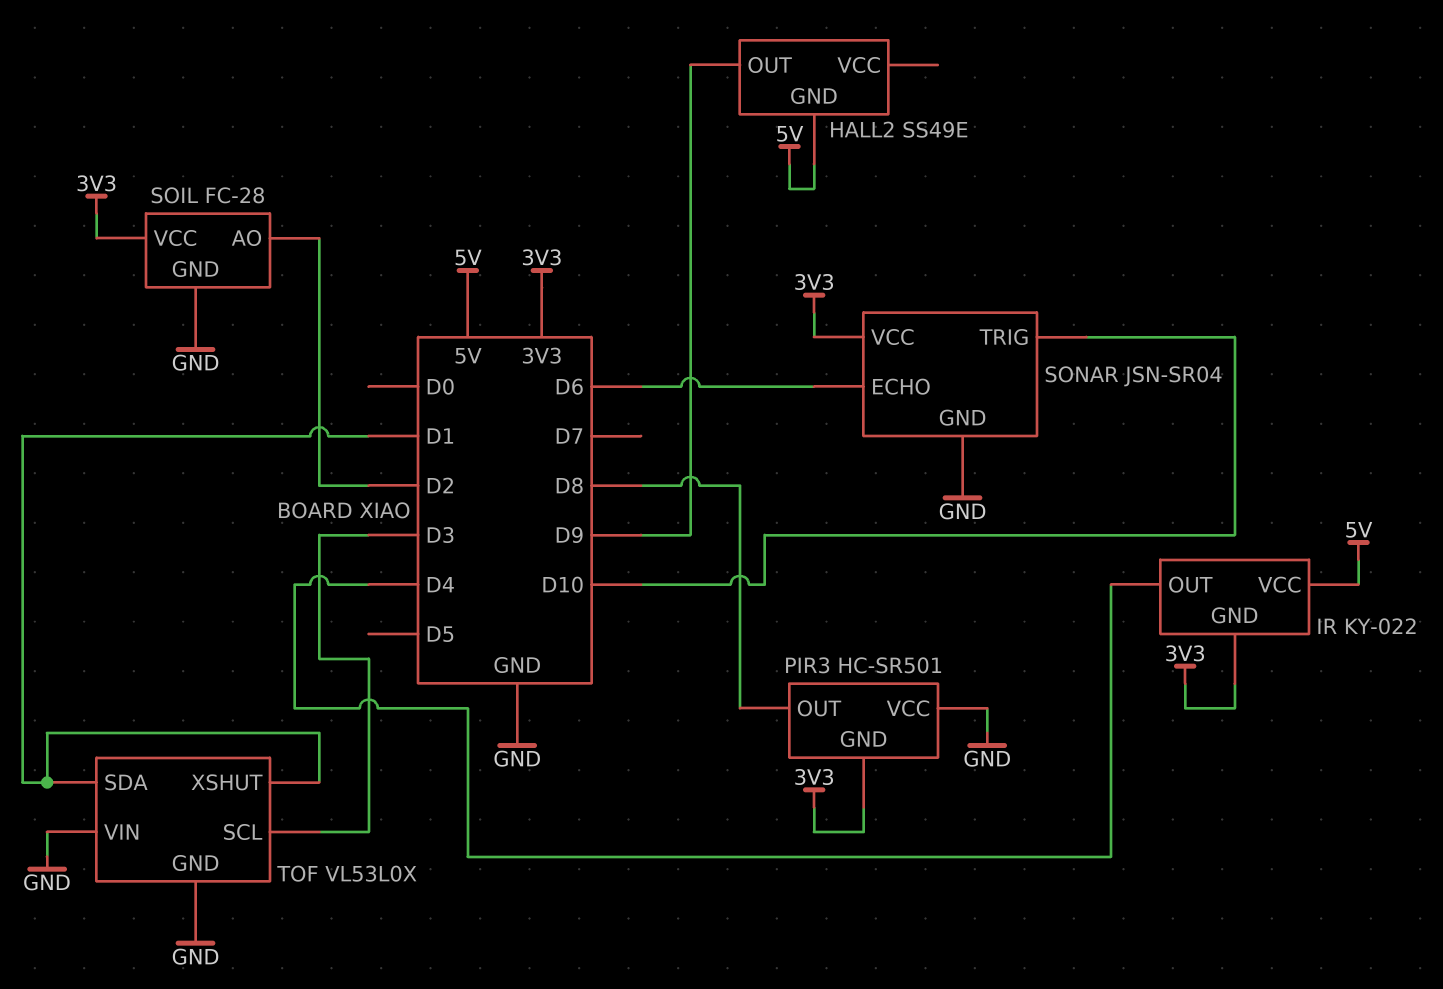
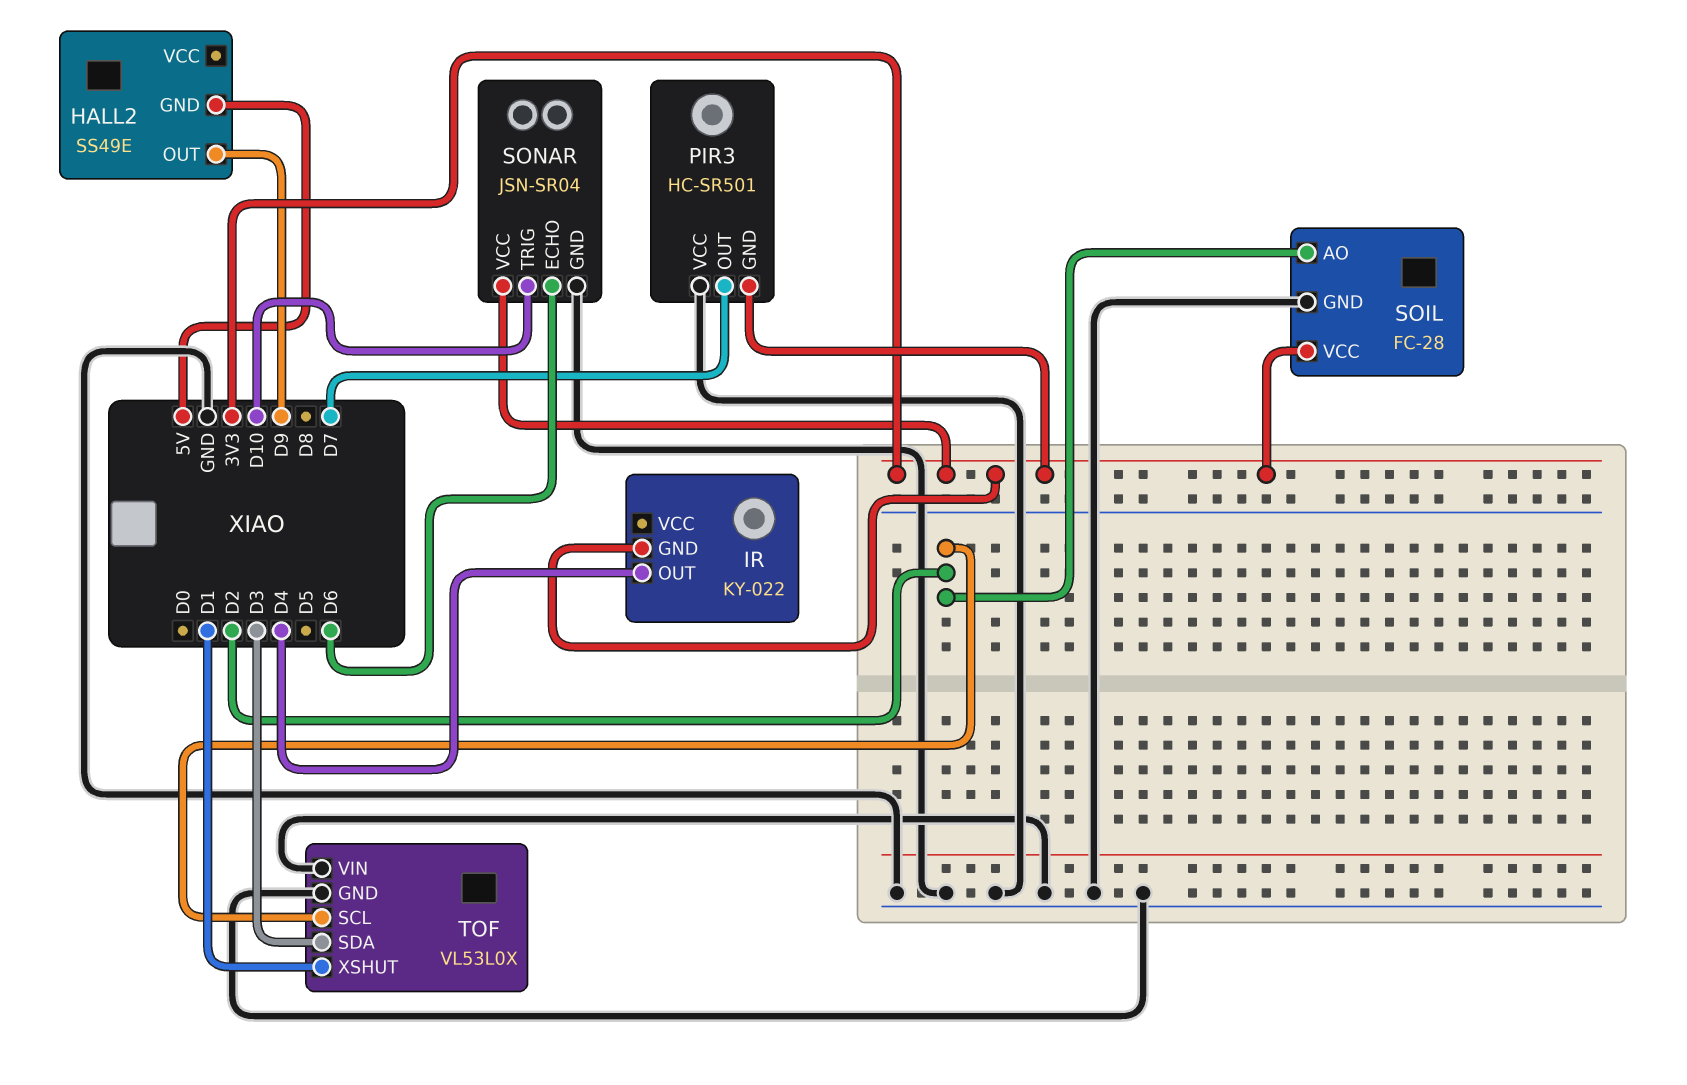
IR pin VCC: 5V -> none
PIR3 pin OUT: D8 -> D7
TOF pin SCL: D3 -> D2
TOF pin SDA: D1 -> D3

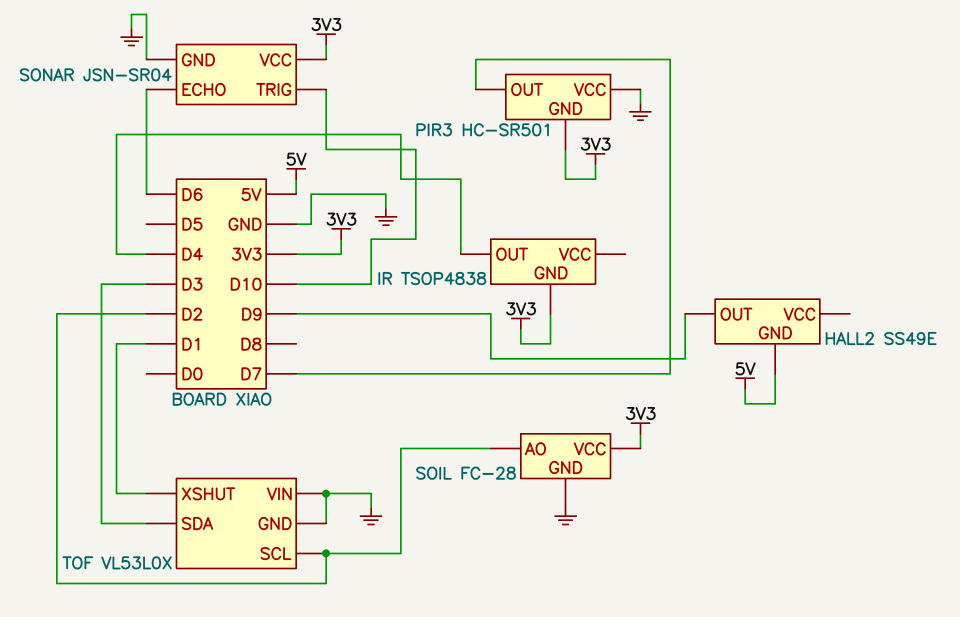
IR: KY-022 -> TSOP4838

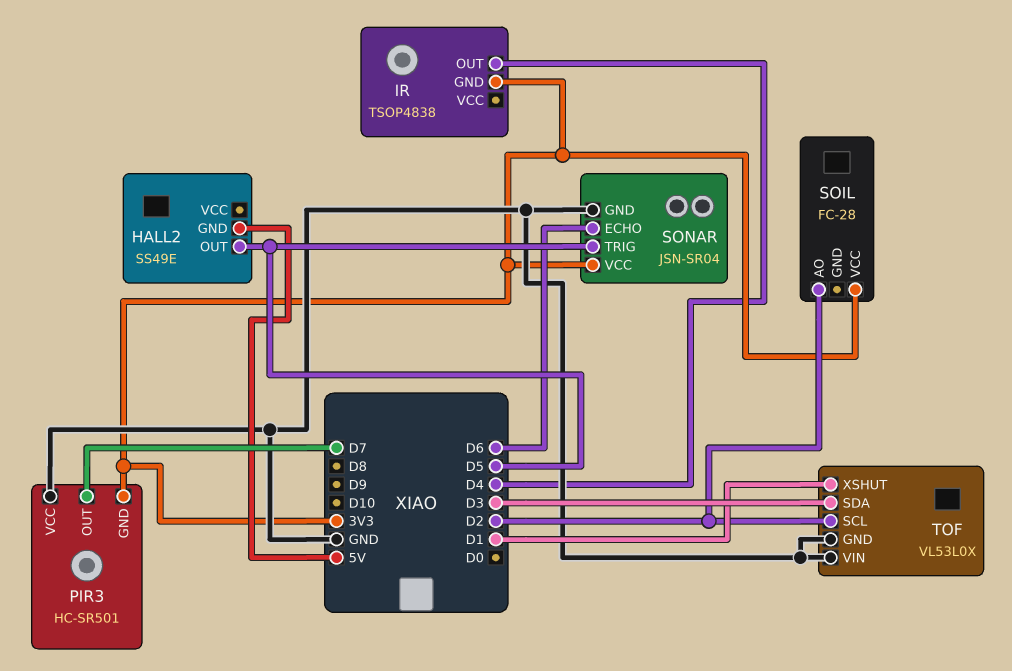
HALL2 pin OUT: D9 -> D5
SOIL pin GND: GND -> none
SONAR pin TRIG: D10 -> D5

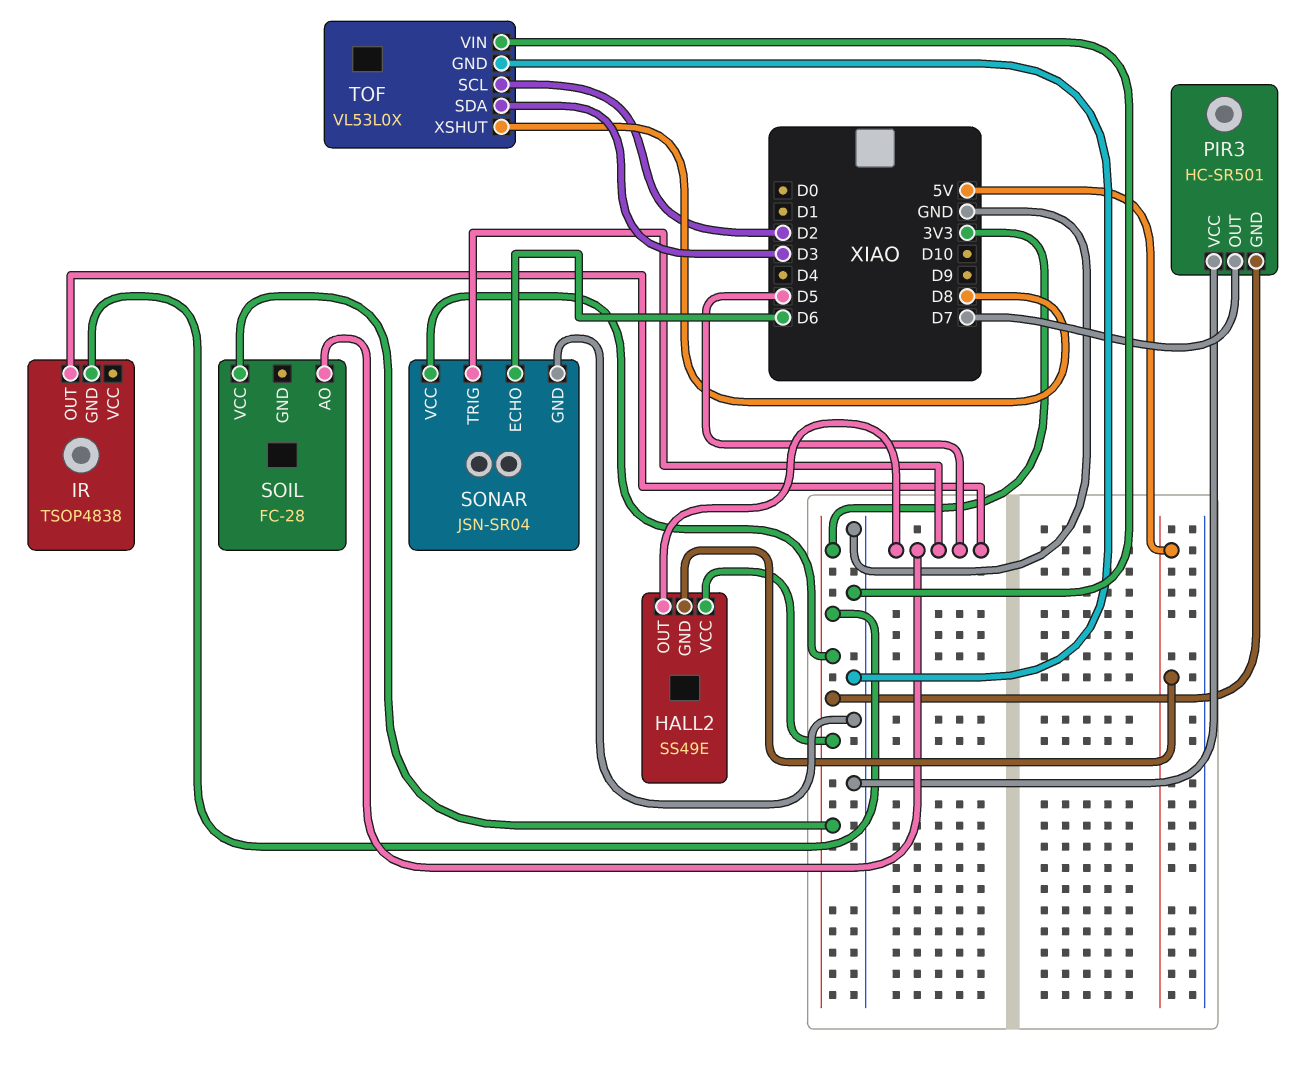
HALL2 pin VCC: none -> 3V3
IR pin OUT: D4 -> D5
SOIL pin AO: D2 -> D5
TOF pin XSHUT: D1 -> D8

